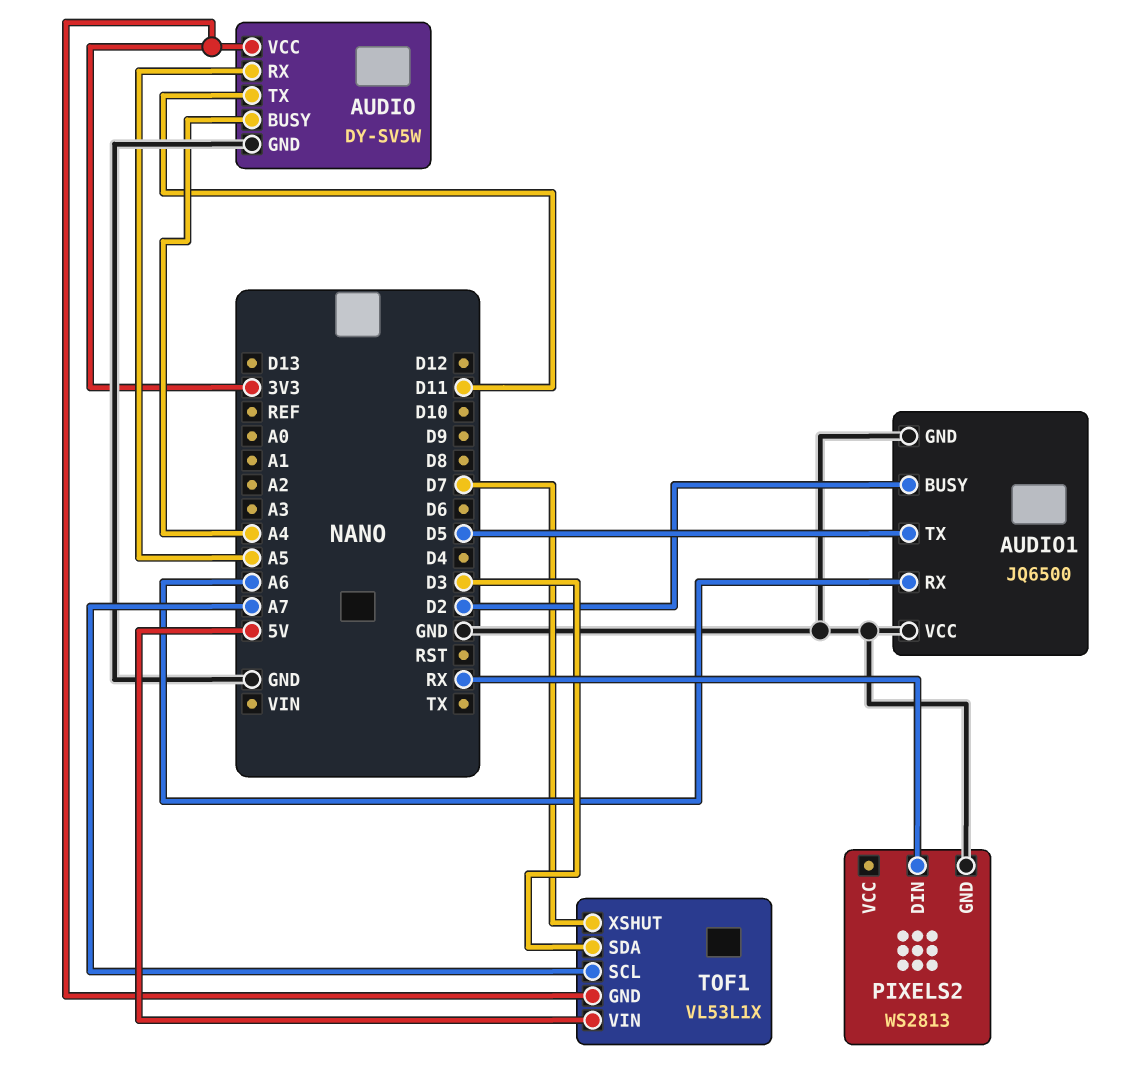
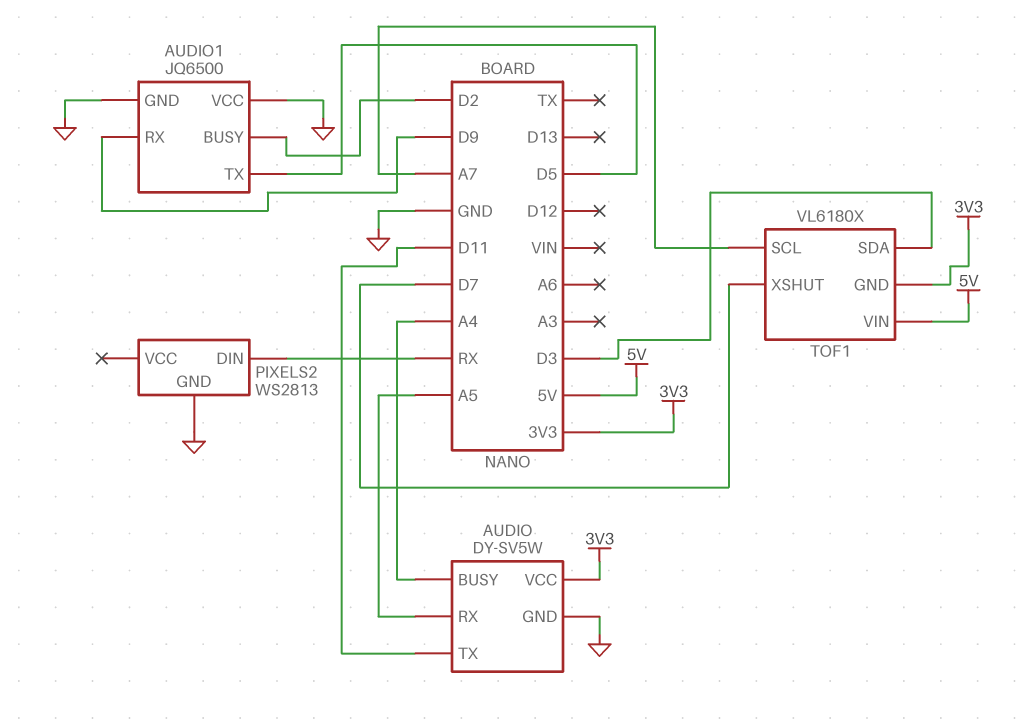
AUDIO1 pin RX: A6 -> D9
TOF1: VL53L1X -> VL6180X

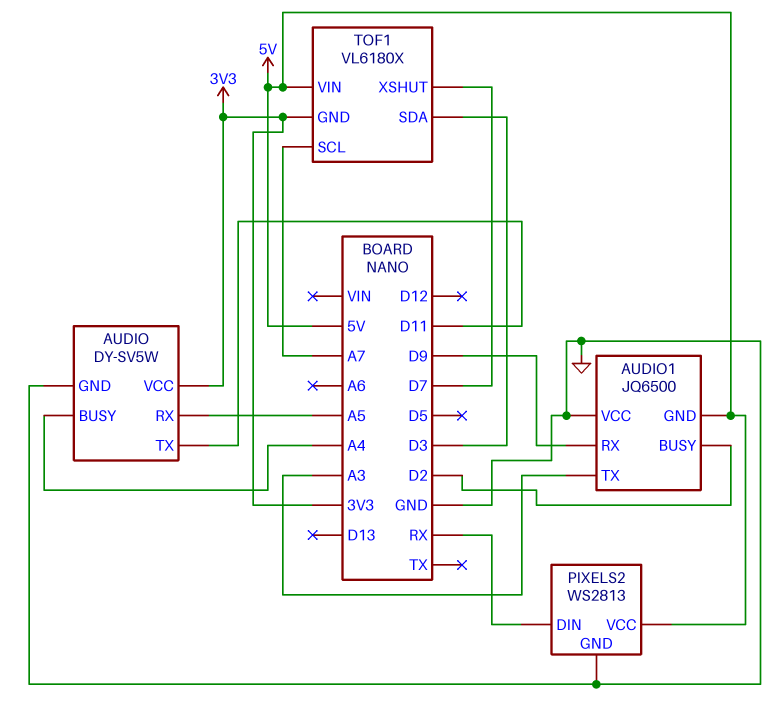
AUDIO1 pin GND: GND -> 5V
AUDIO1 pin TX: D5 -> A3
PIXELS2 pin VCC: none -> 5V

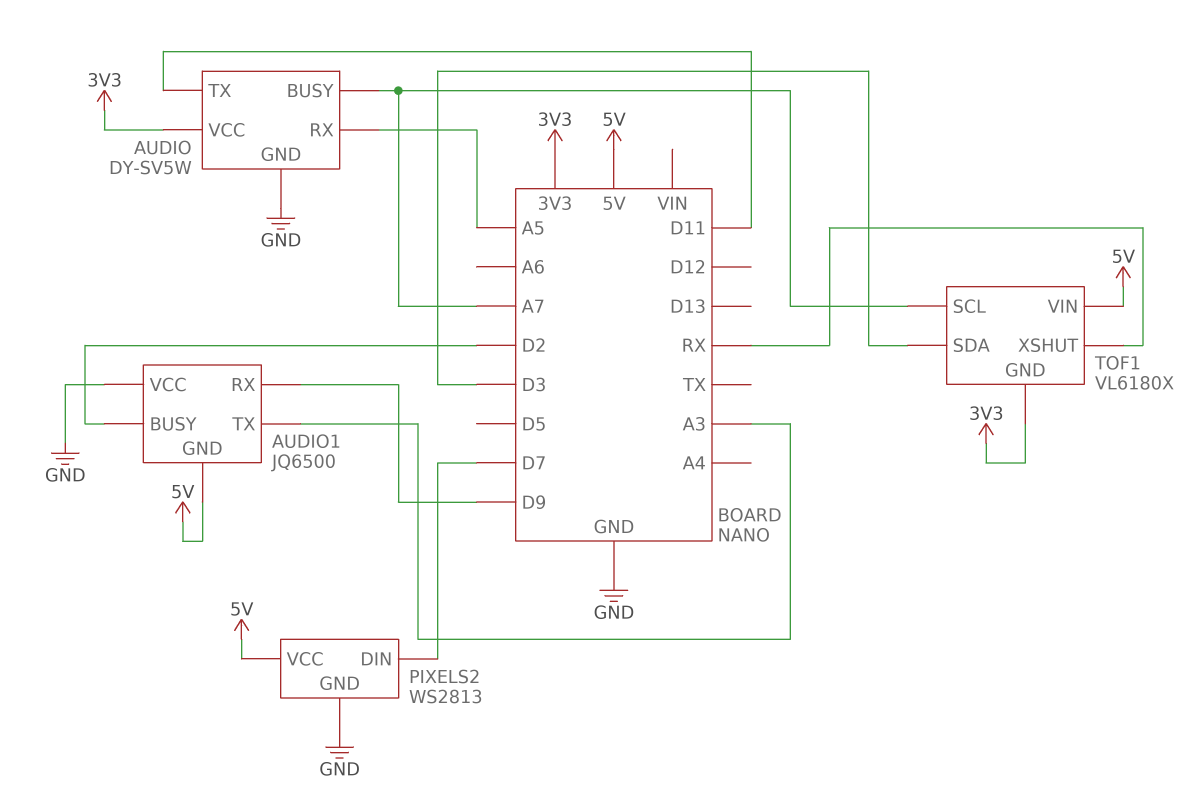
AUDIO pin BUSY: A4 -> A7
PIXELS2 pin DIN: RX -> D7
TOF1 pin XSHUT: D7 -> RX

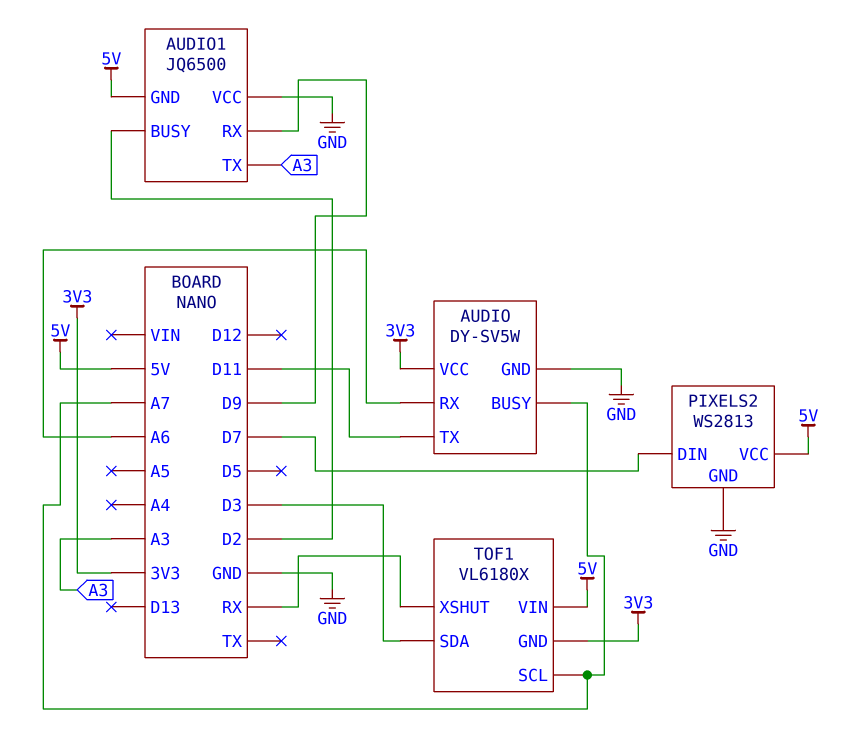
AUDIO pin RX: A5 -> A6

